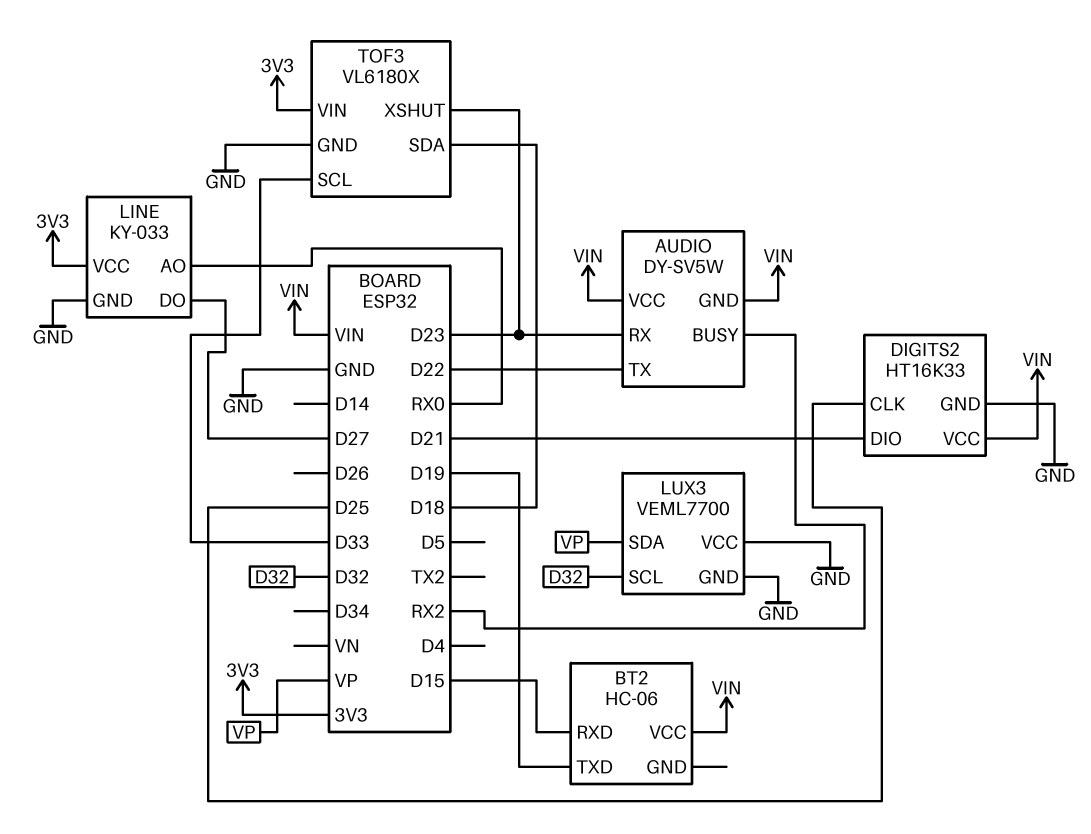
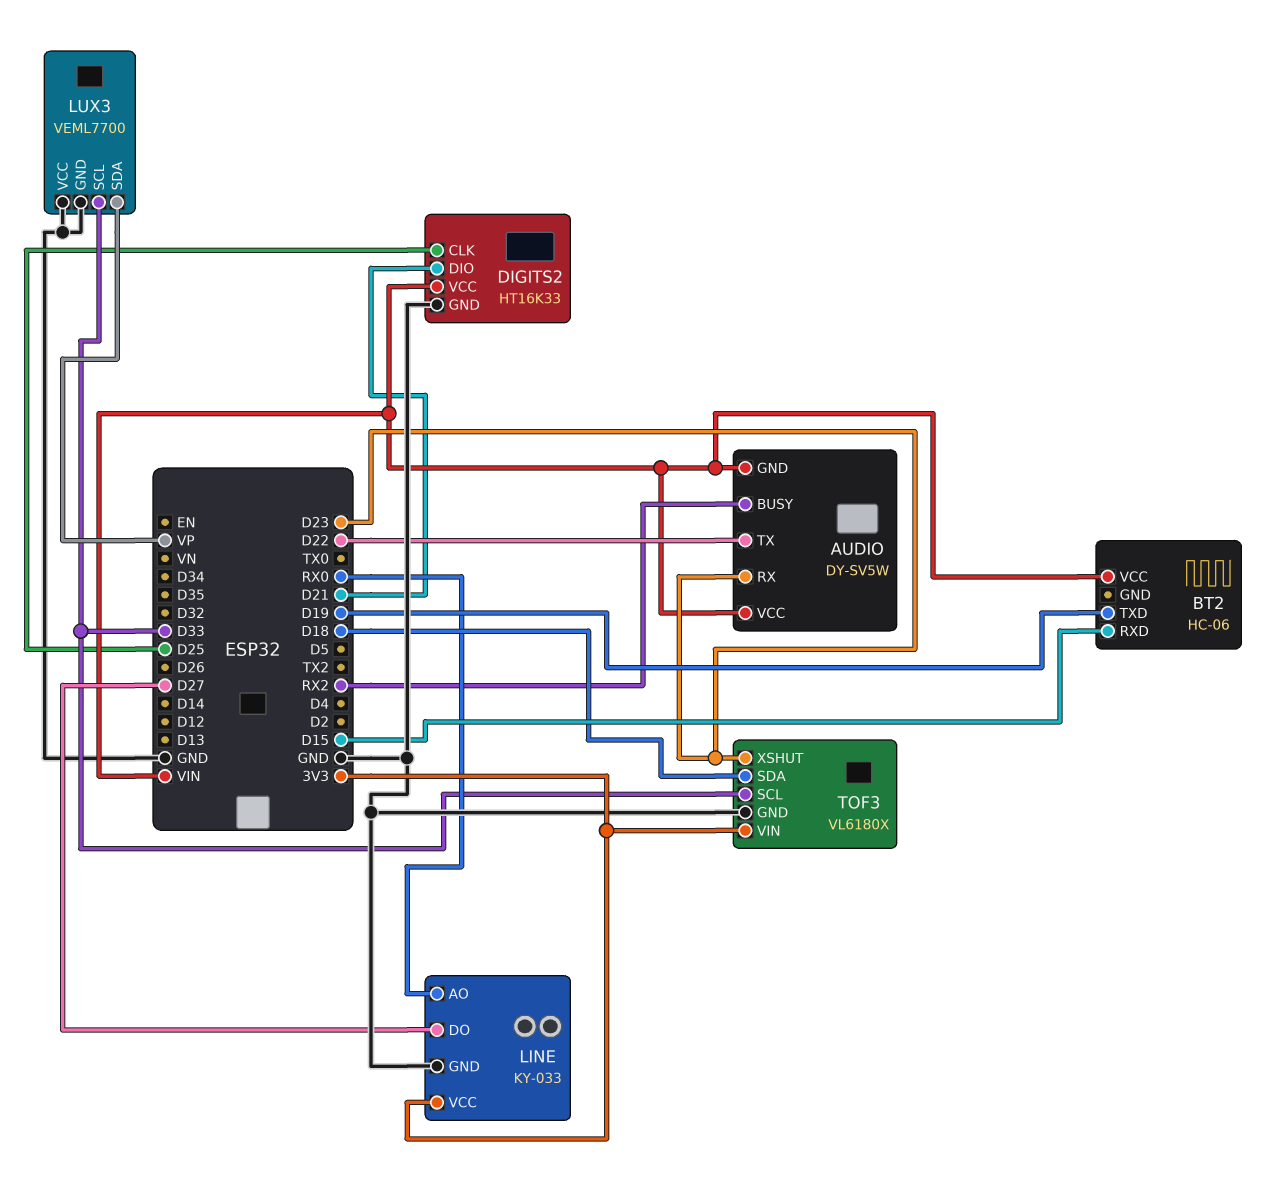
LUX3 pin SCL: D32 -> D33

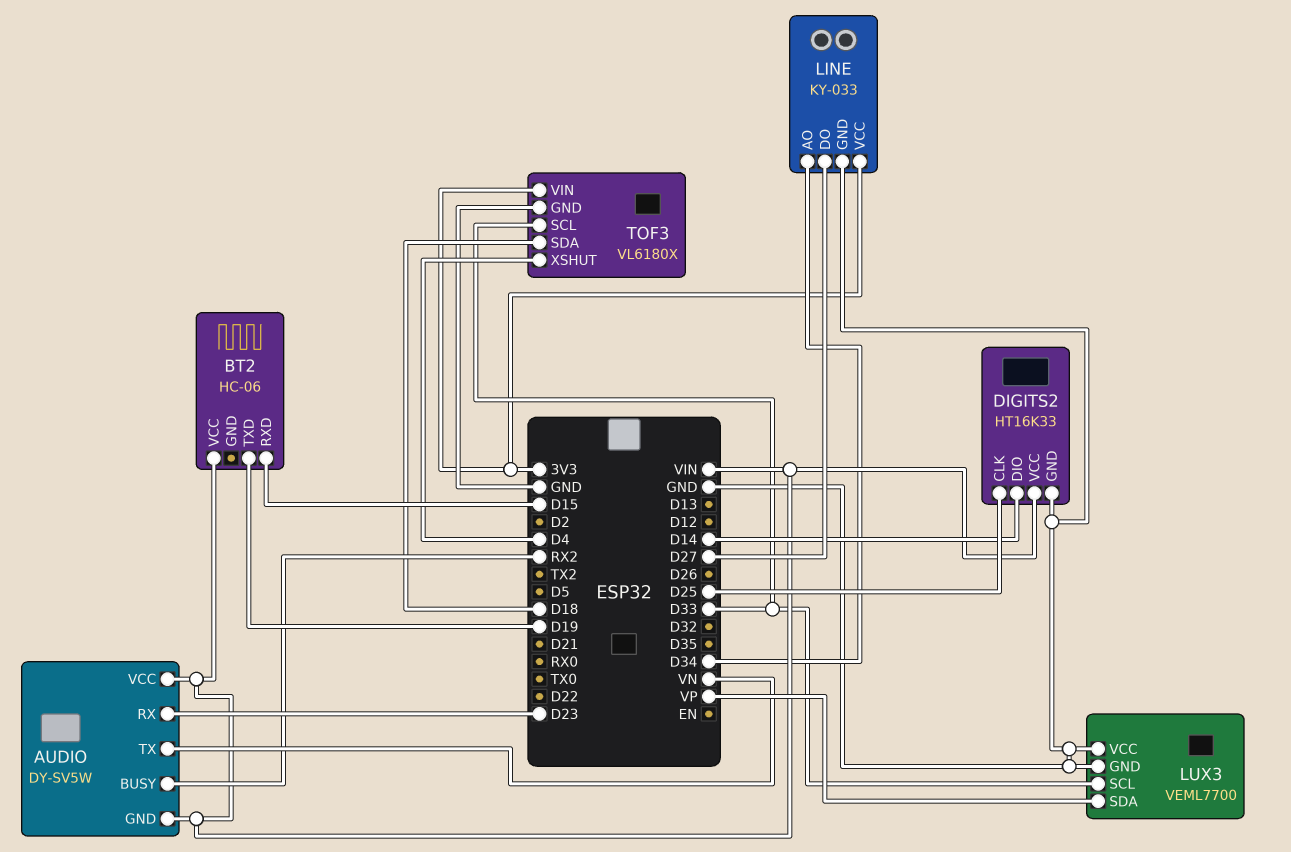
AUDIO pin TX: D22 -> VN
DIGITS2 pin DIO: D21 -> D14
LINE pin AO: RX0 -> D34
TOF3 pin XSHUT: D23 -> D4

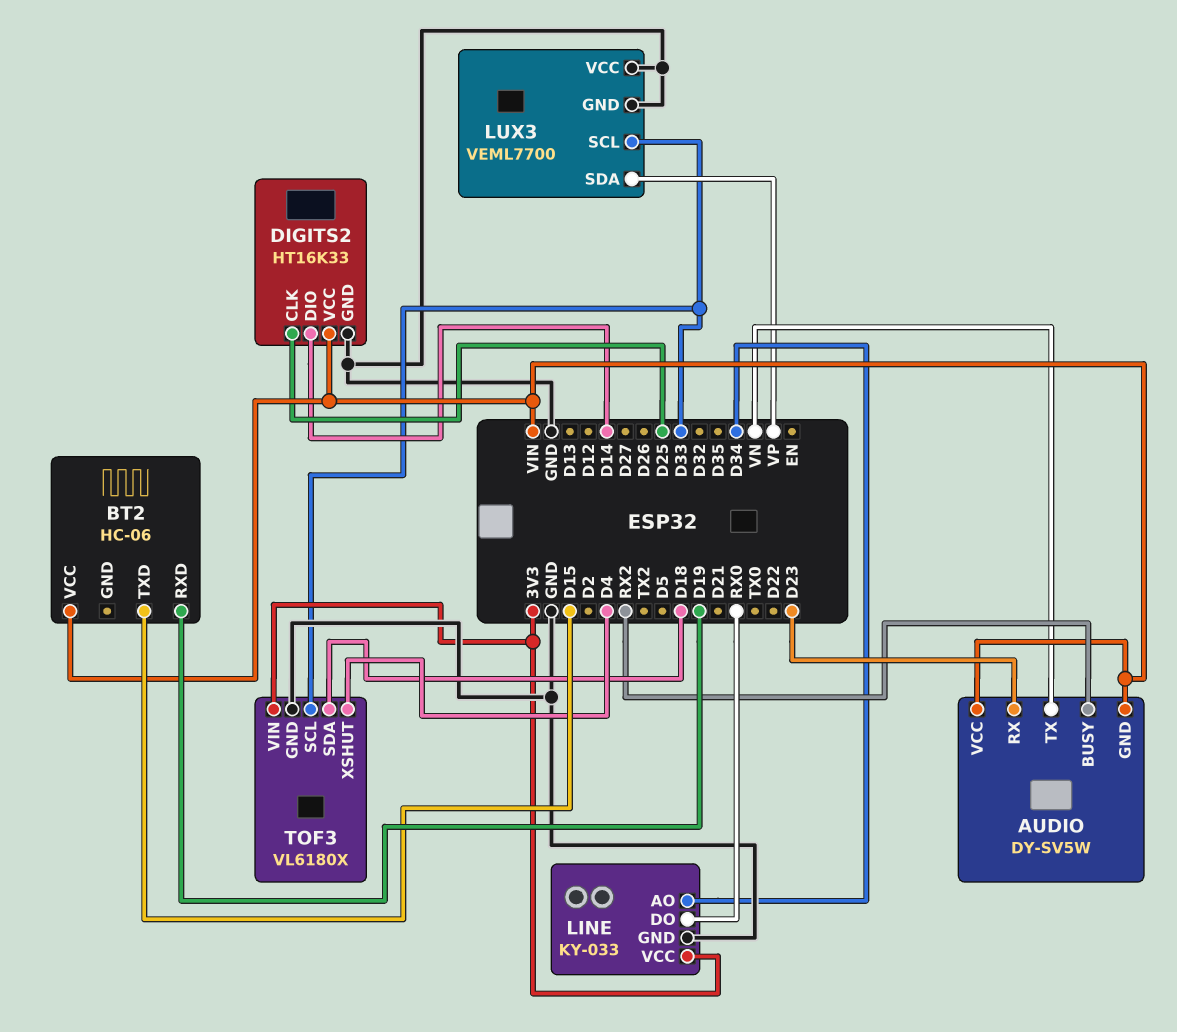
BT2 pin RXD: D15 -> D19
BT2 pin TXD: D19 -> D15
LINE pin DO: D27 -> RX0

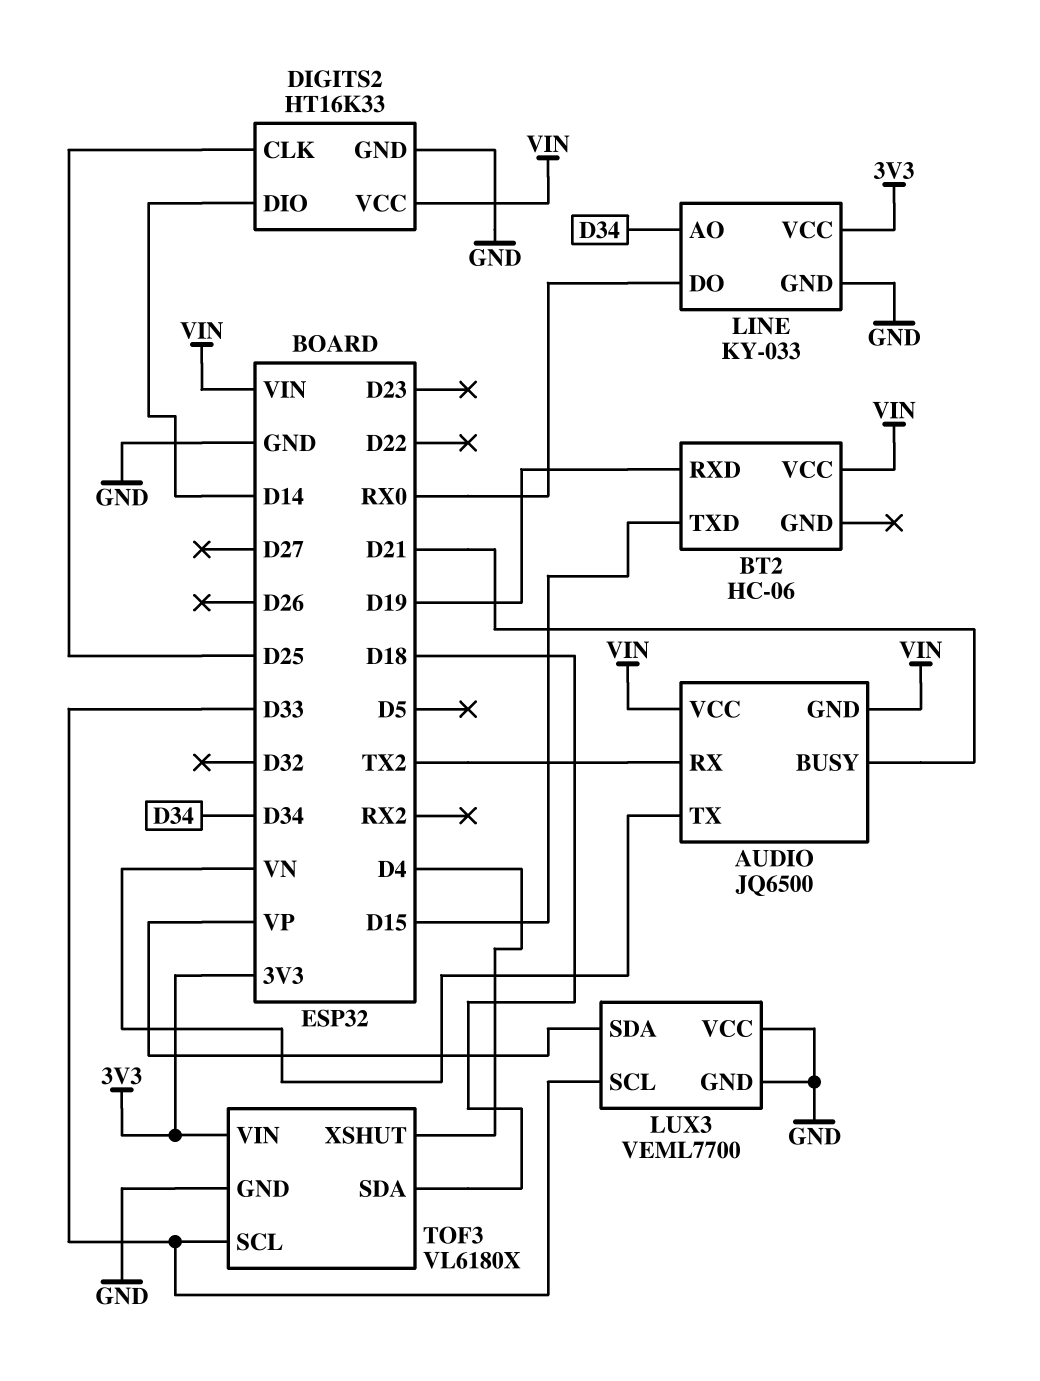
AUDIO: DY-SV5W -> JQ6500
AUDIO pin BUSY: RX2 -> D21
AUDIO pin RX: D23 -> TX2

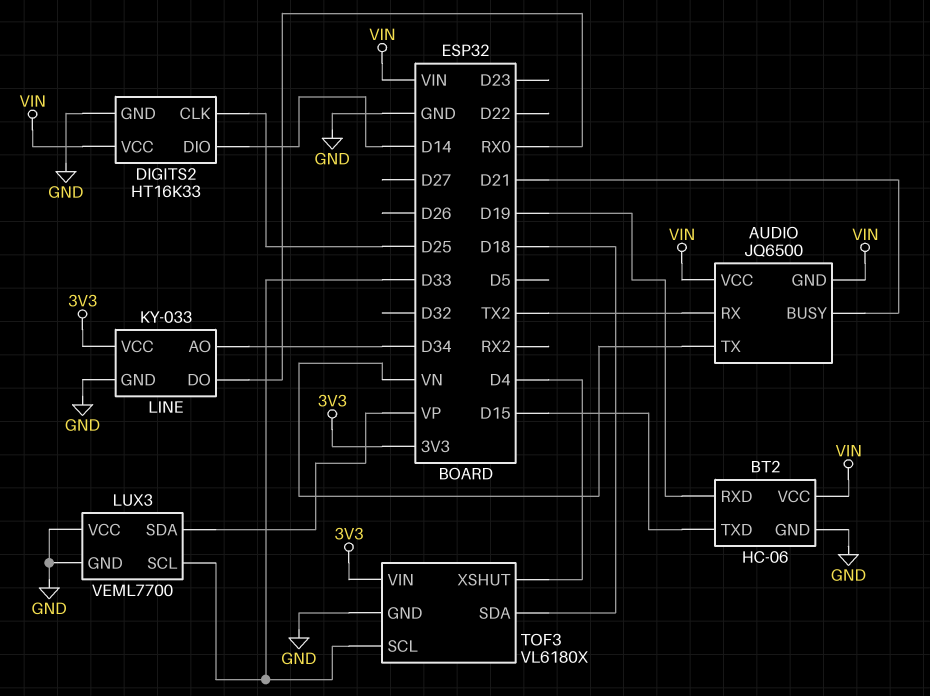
BT2 pin GND: none -> GND

